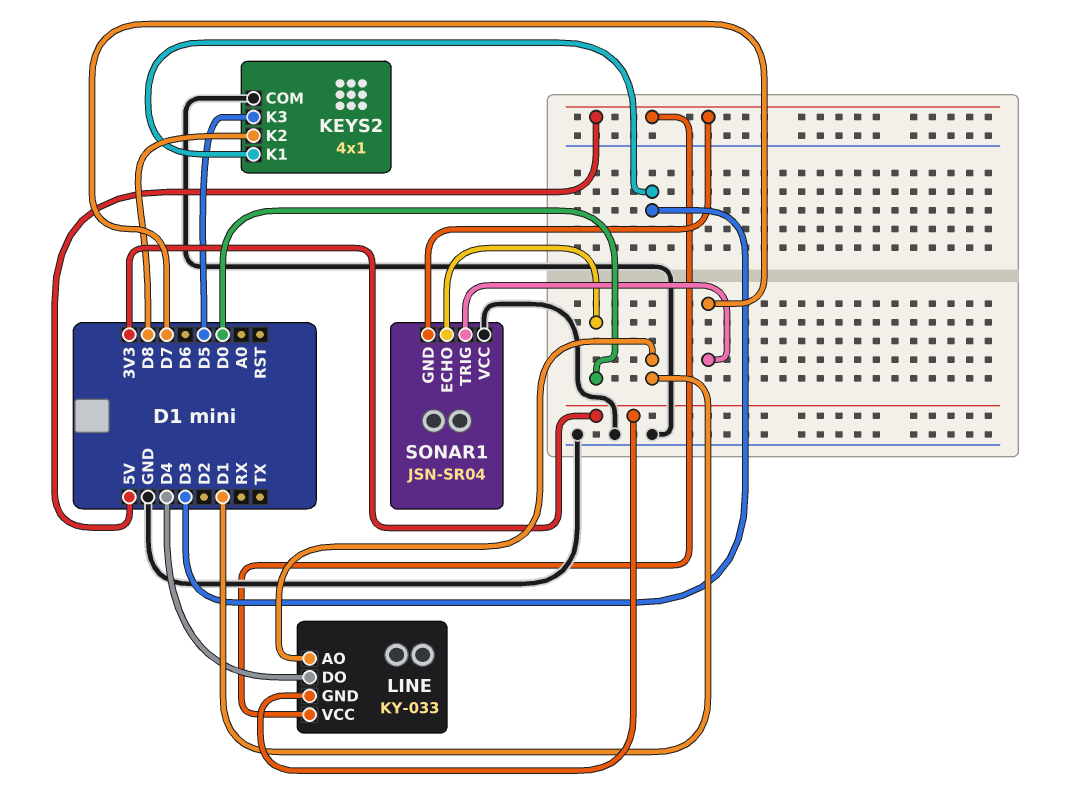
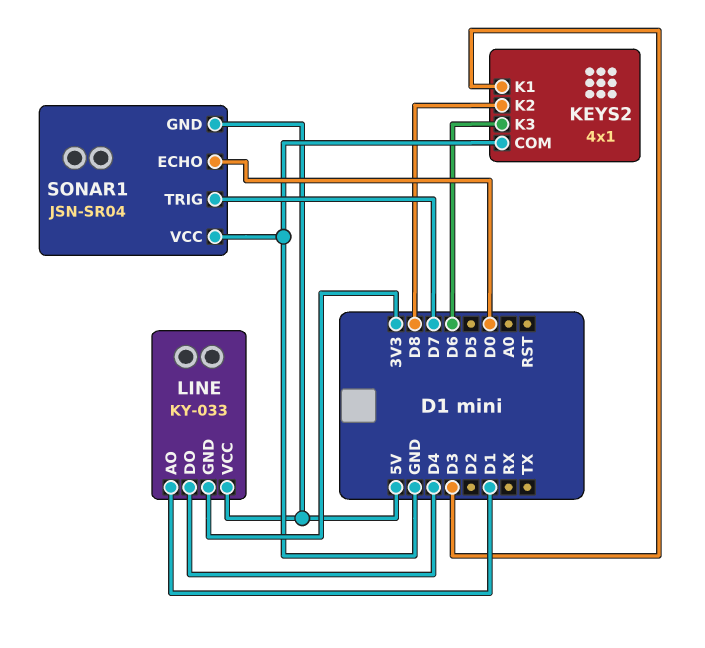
KEYS2 pin K3: D5 -> D6

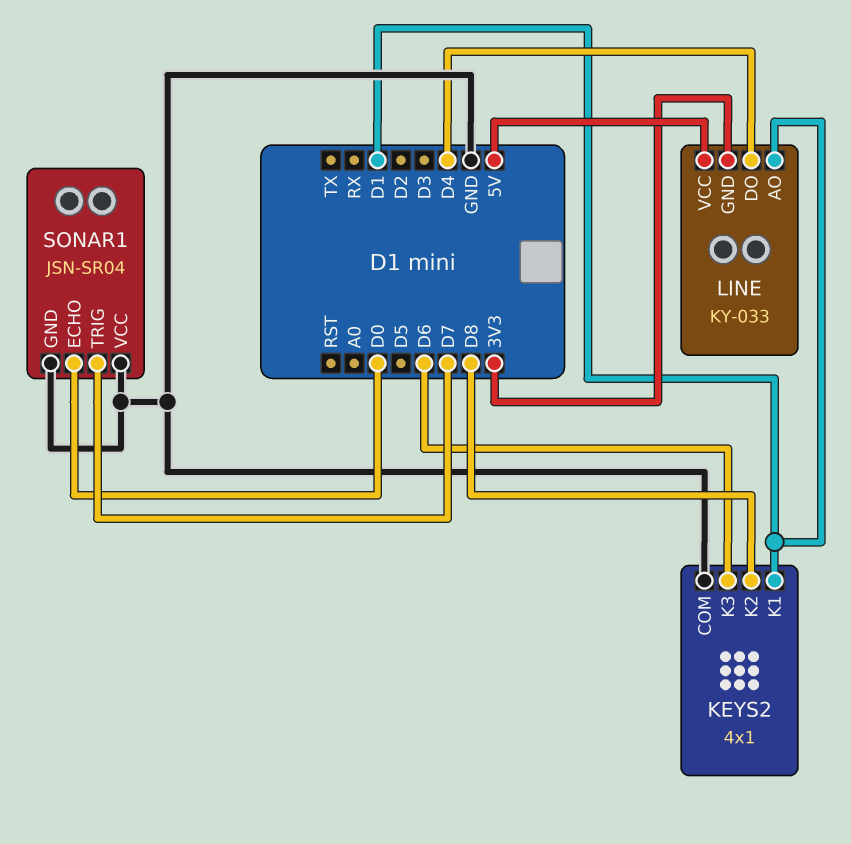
KEYS2 pin K1: D3 -> D1
SONAR1 pin GND: 5V -> GND

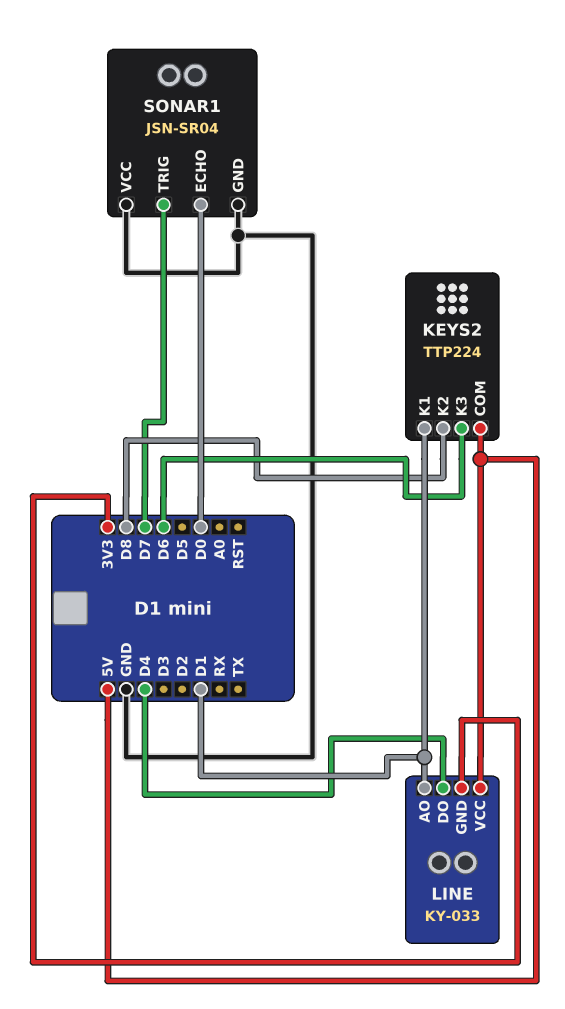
KEYS2: 4x1 -> TTP224
KEYS2 pin COM: GND -> 5V

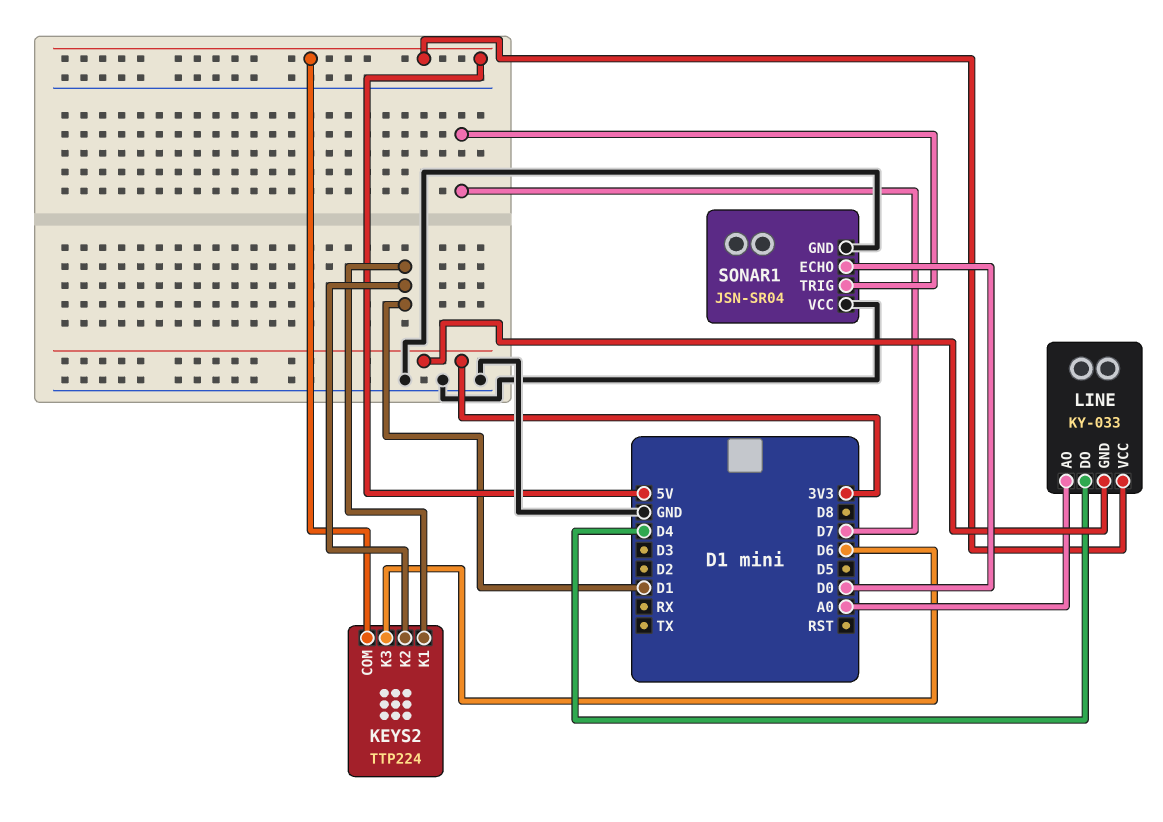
KEYS2 pin K2: D8 -> D1
LINE pin AO: D1 -> A0

